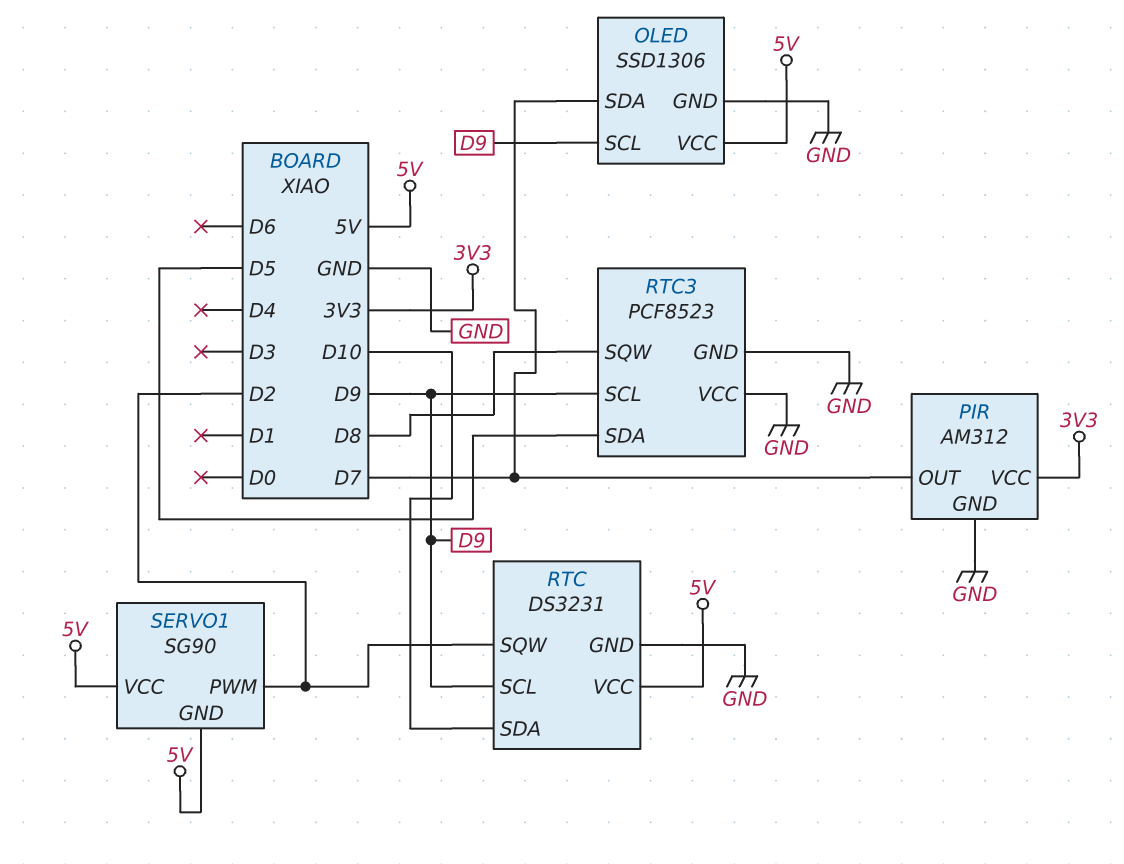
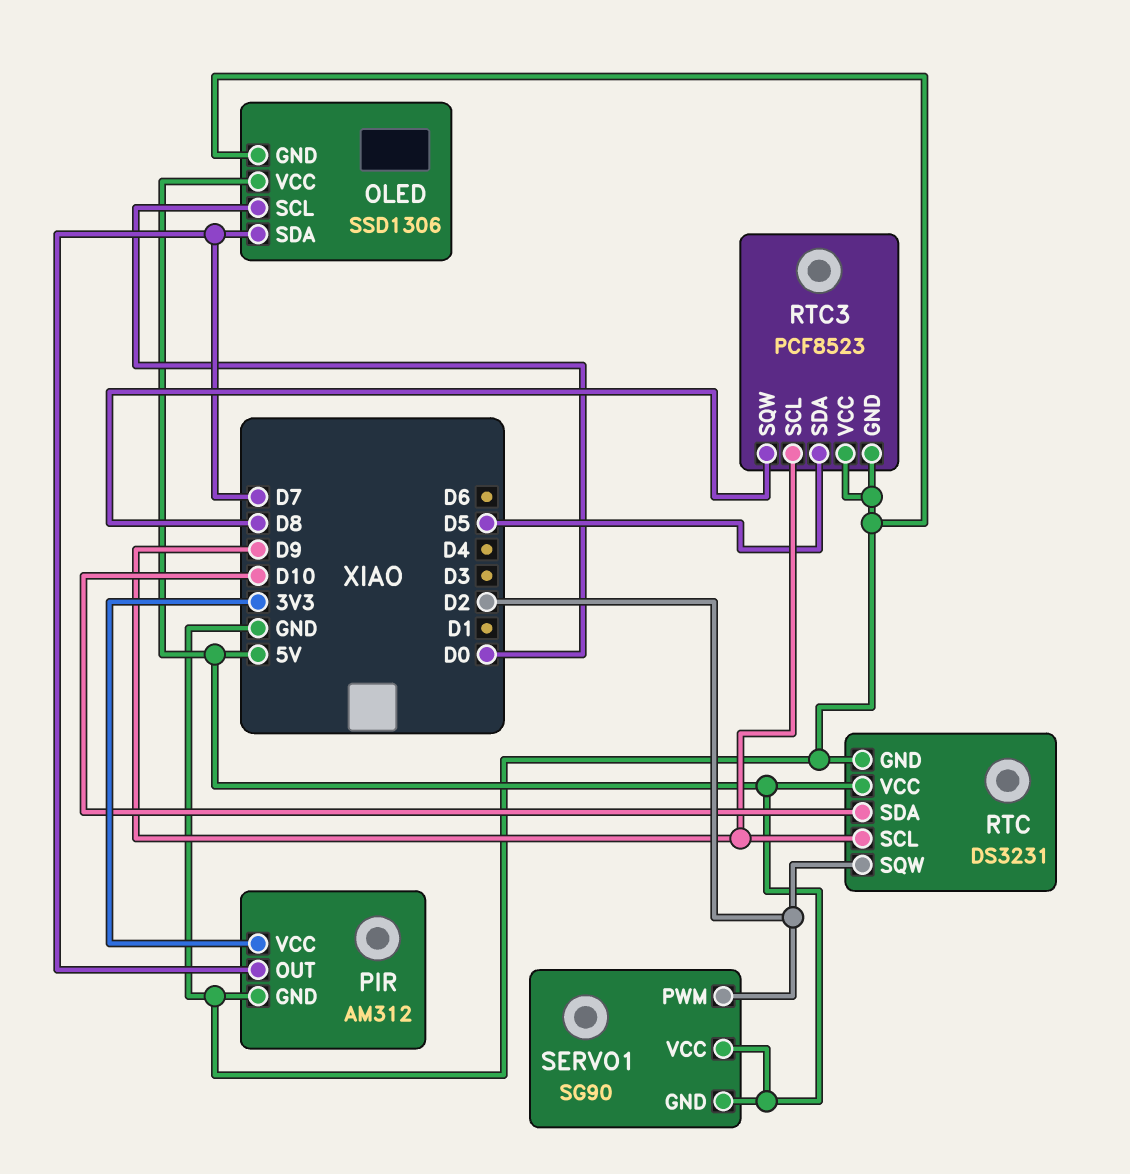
OLED pin SCL: D9 -> D0

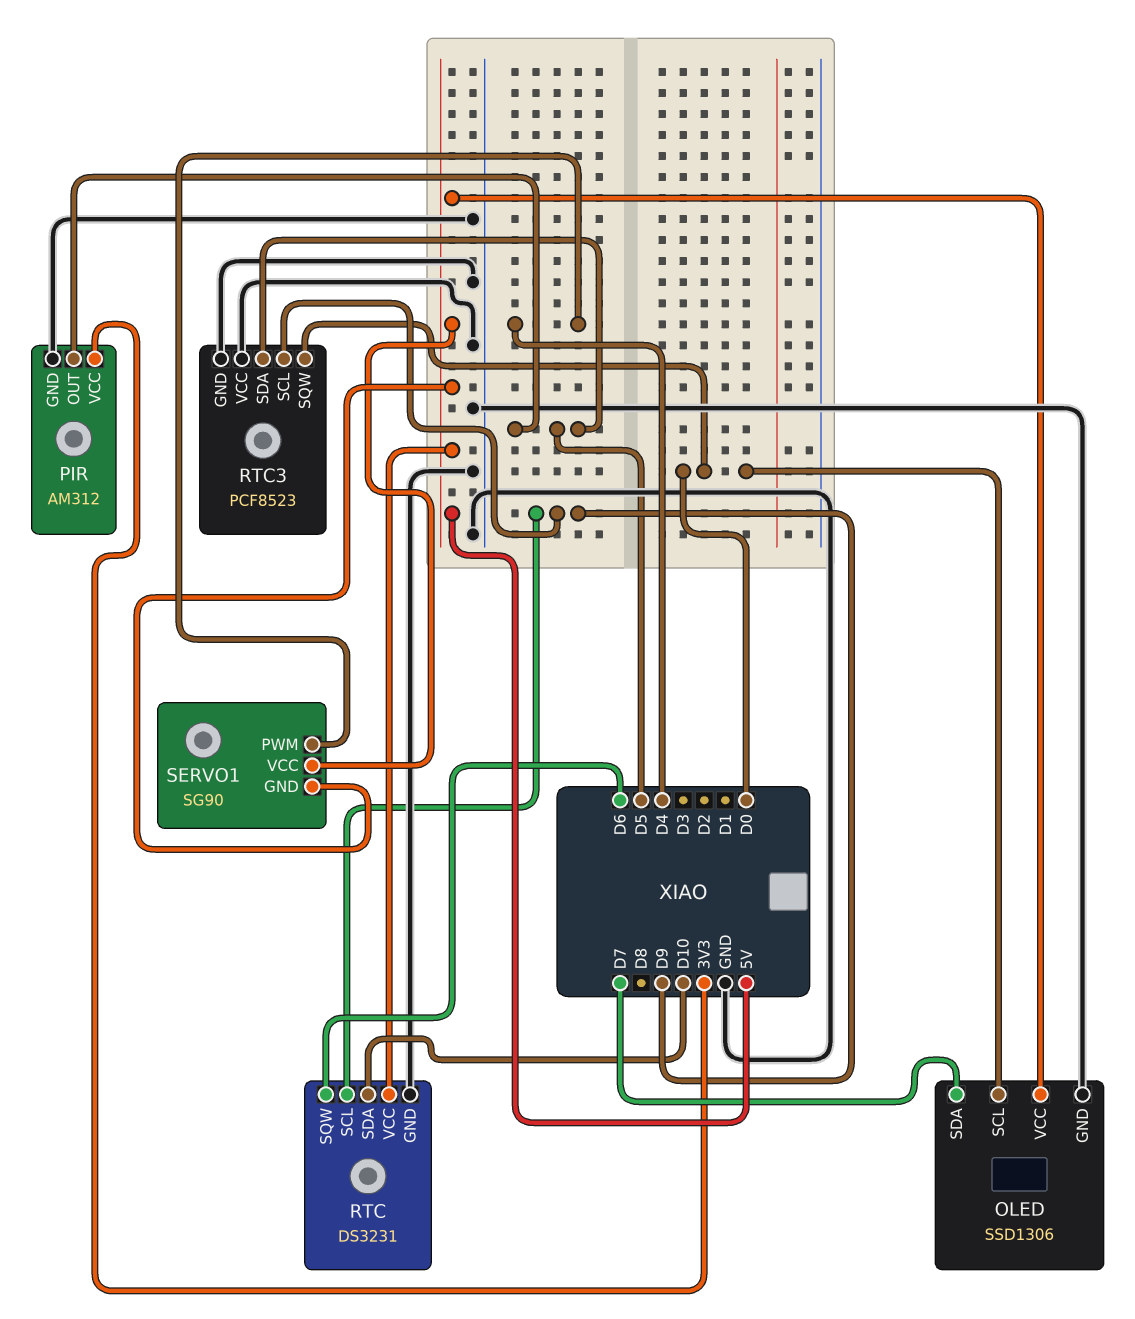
PIR pin OUT: D7 -> D5
RTC pin SQW: D2 -> D6
RTC3 pin SQW: D8 -> D0
SERVO1 pin PWM: D2 -> D4

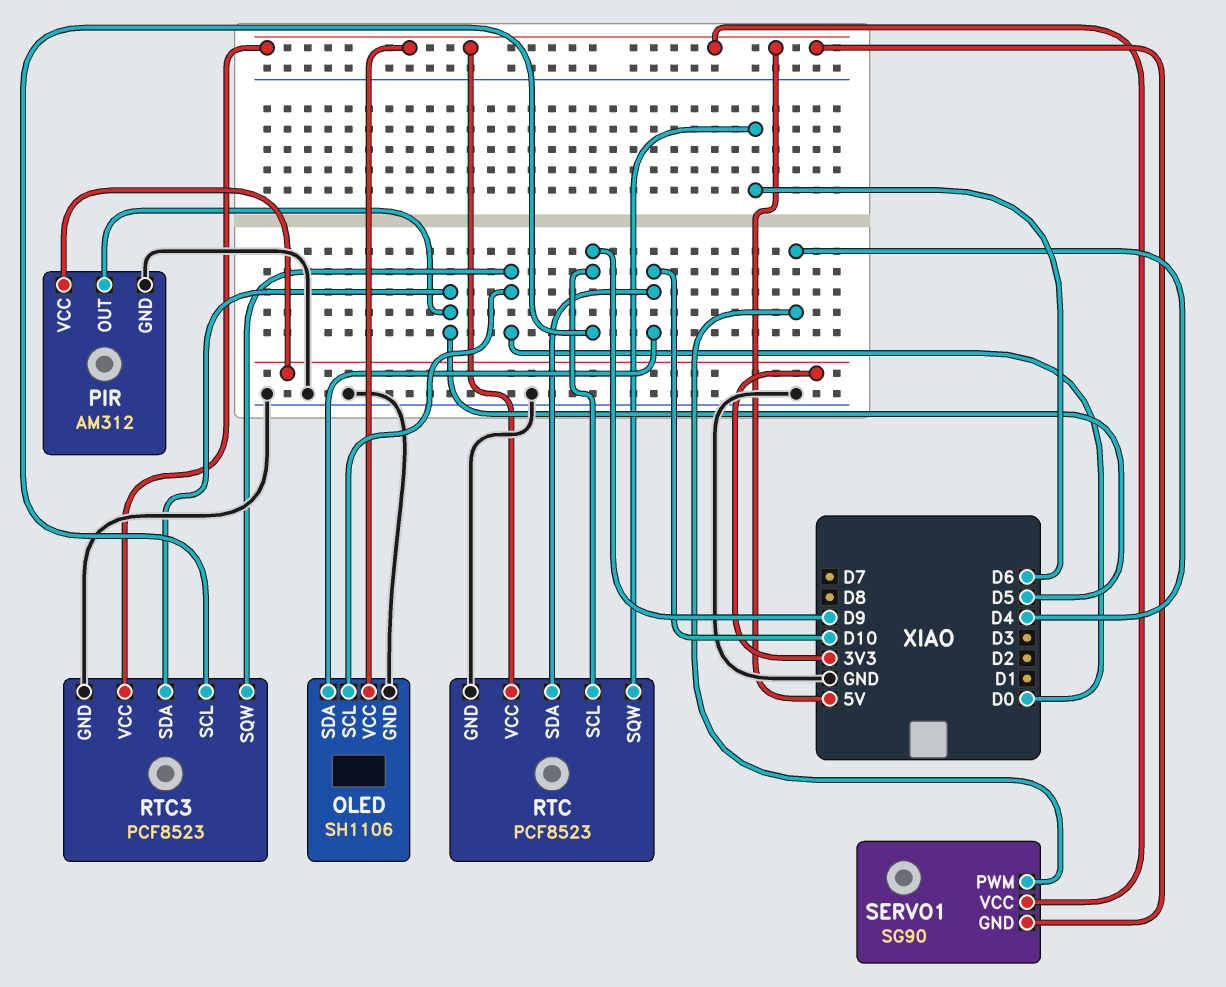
OLED: SSD1306 -> SH1106
OLED pin SDA: D7 -> D10
RTC: DS3231 -> PCF8523
RTC3 pin VCC: GND -> 5V

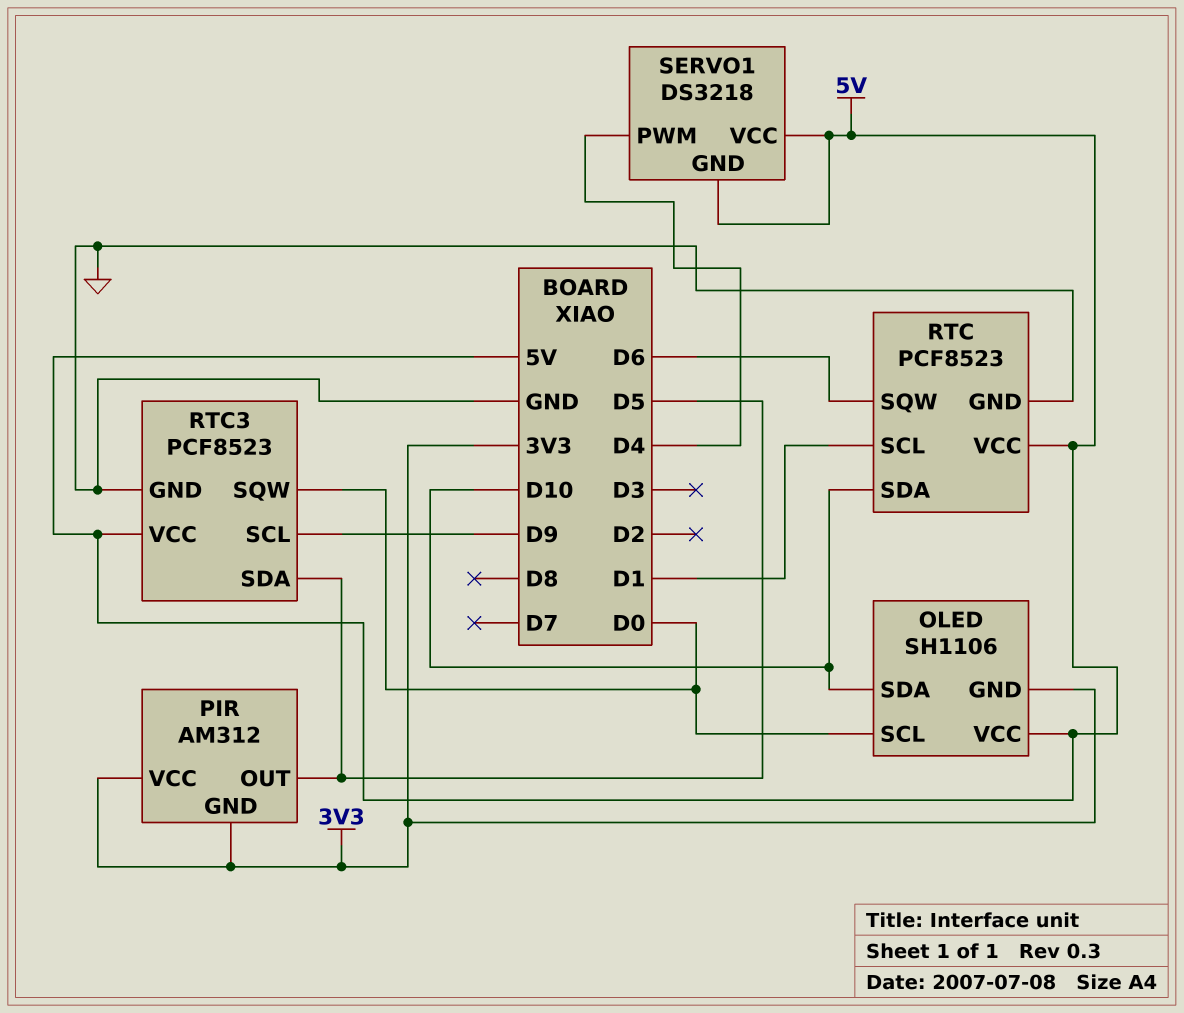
OLED pin GND: GND -> 3V3
PIR pin GND: GND -> 3V3
RTC pin SCL: D9 -> D1
SERVO1: SG90 -> DS3218

